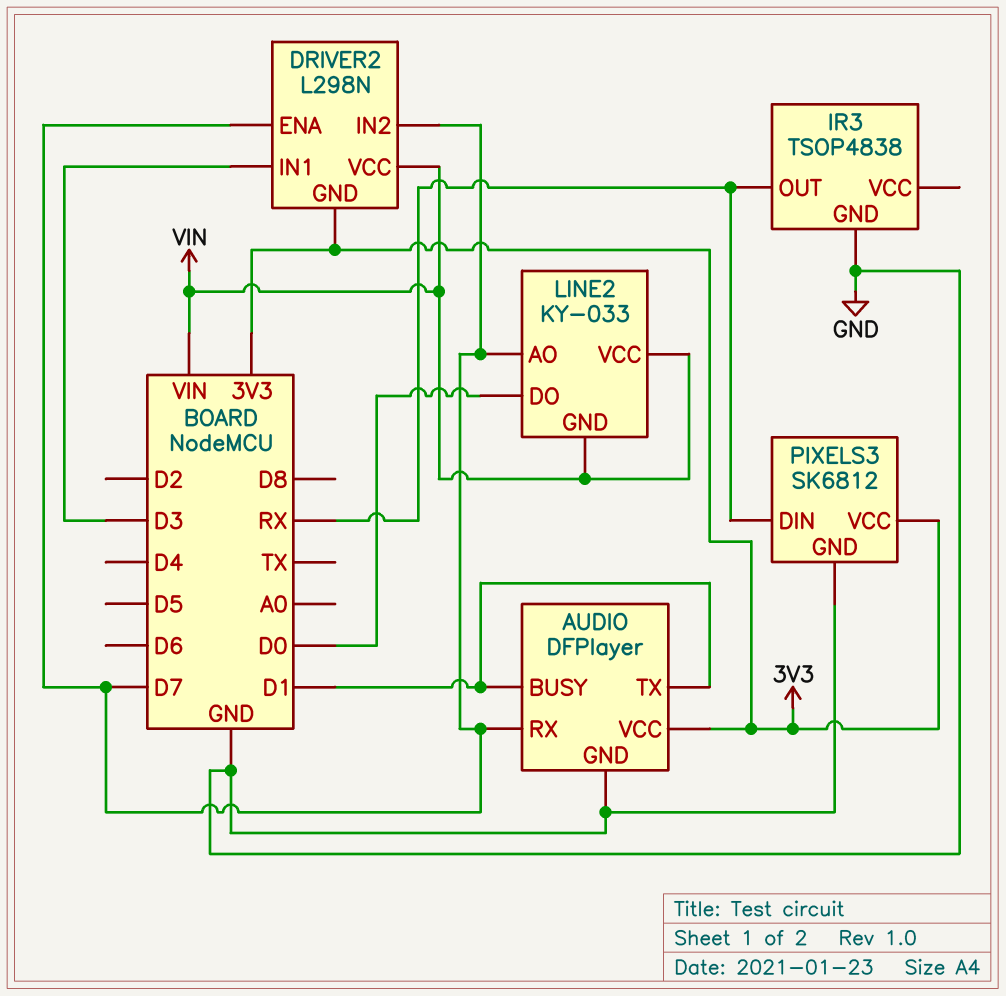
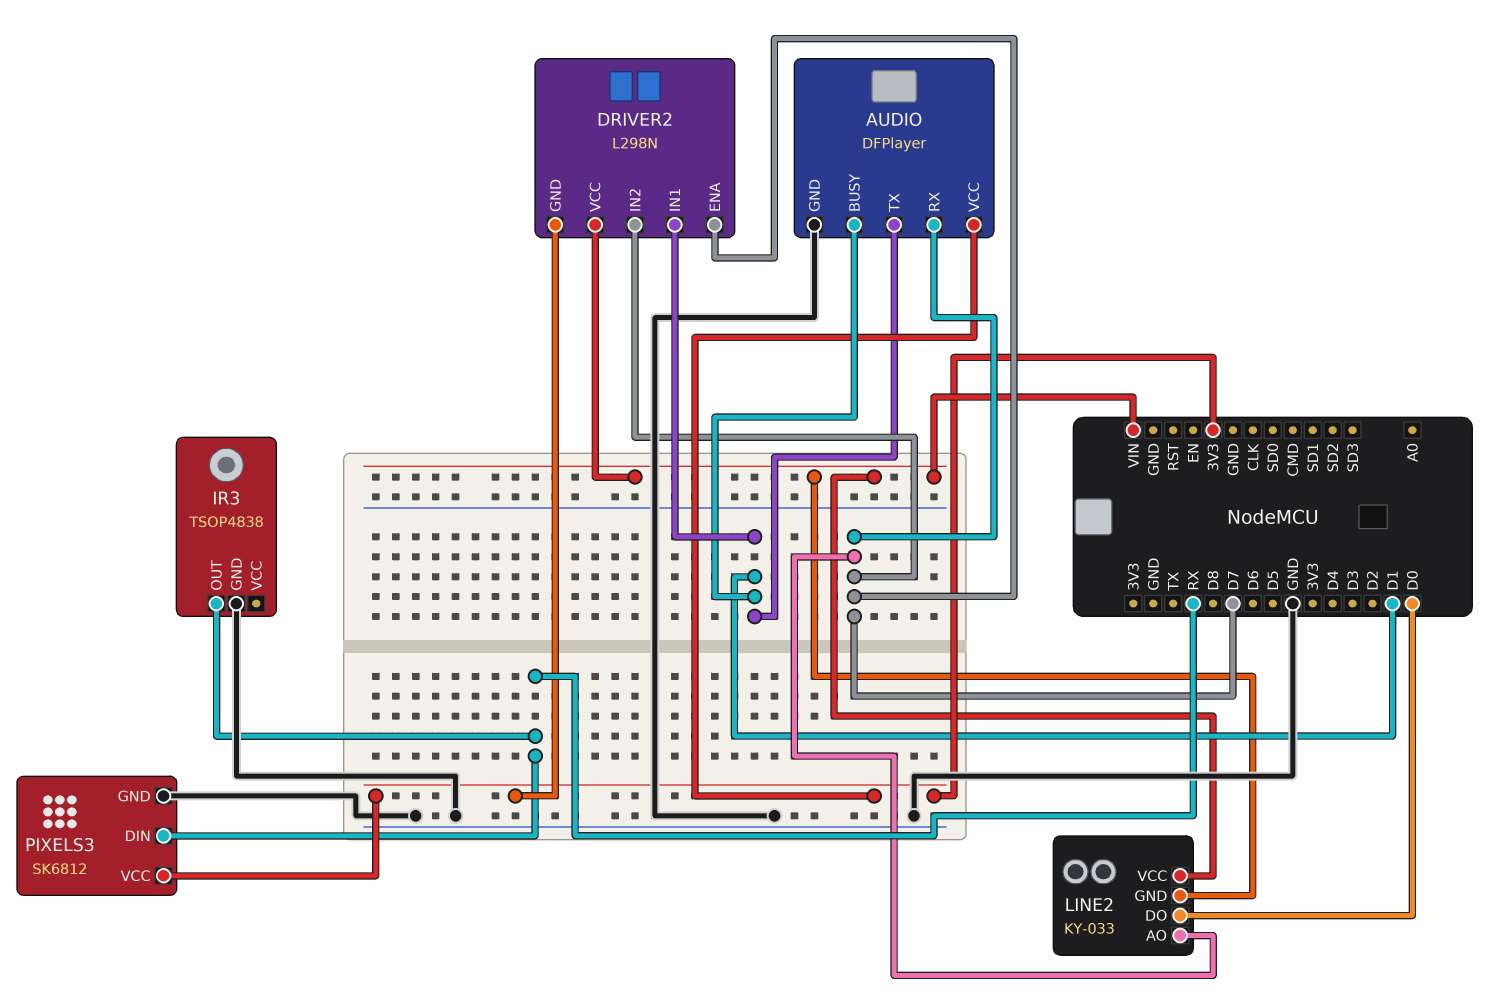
DRIVER2 pin IN1: D3 -> D1

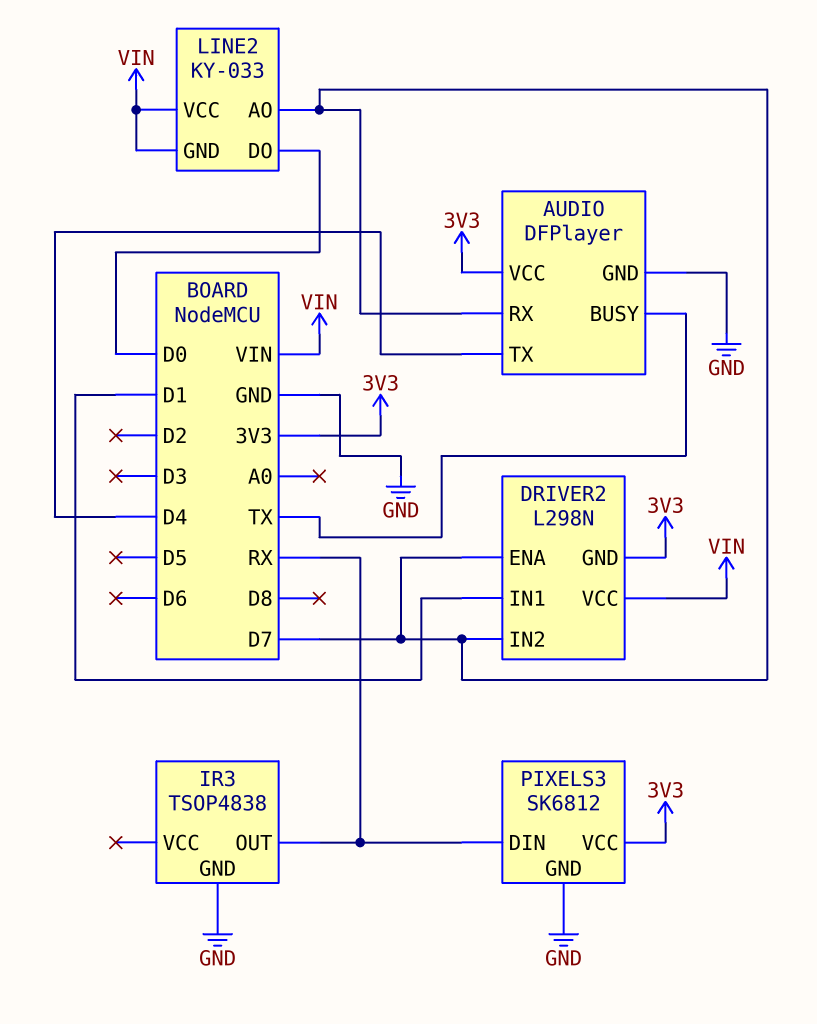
AUDIO pin BUSY: D1 -> TX
AUDIO pin TX: D1 -> D4

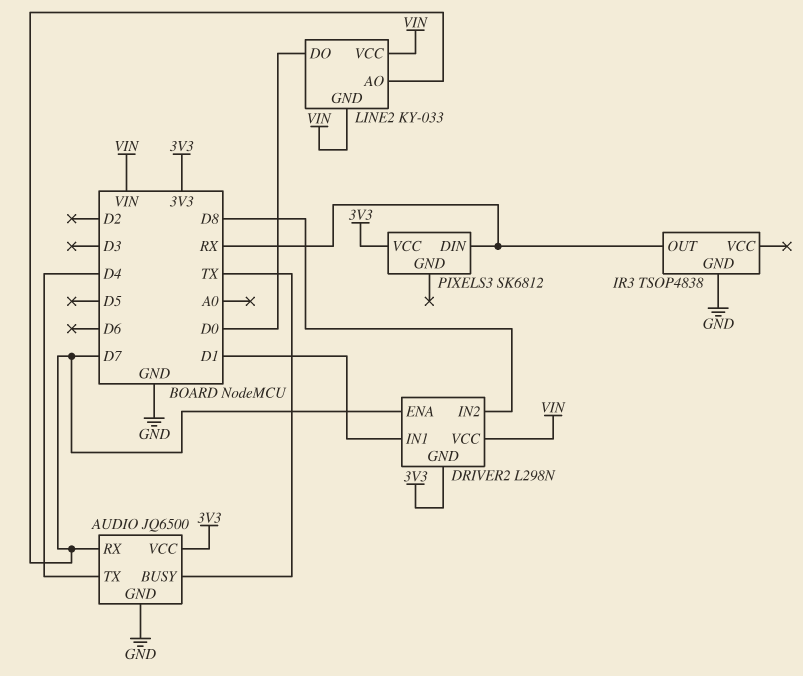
AUDIO: DFPlayer -> JQ6500
DRIVER2 pin IN2: D7 -> D8
PIXELS3 pin GND: GND -> none

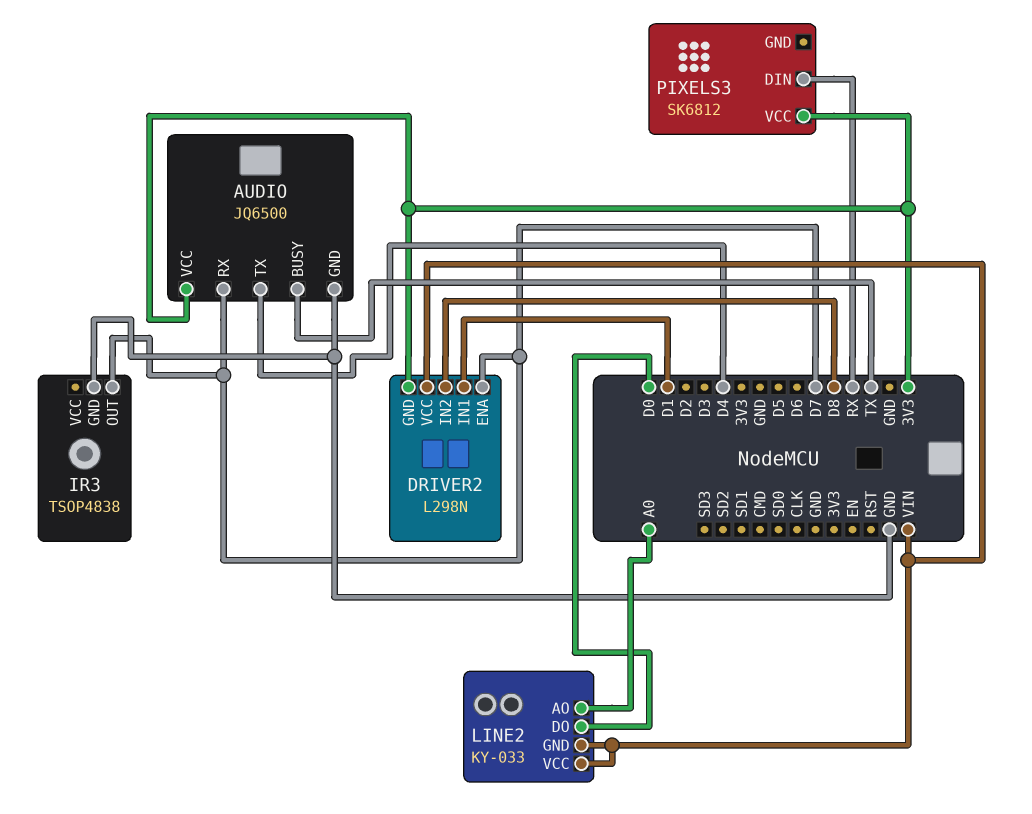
IR3 pin OUT: RX -> D7
LINE2 pin AO: D7 -> A0

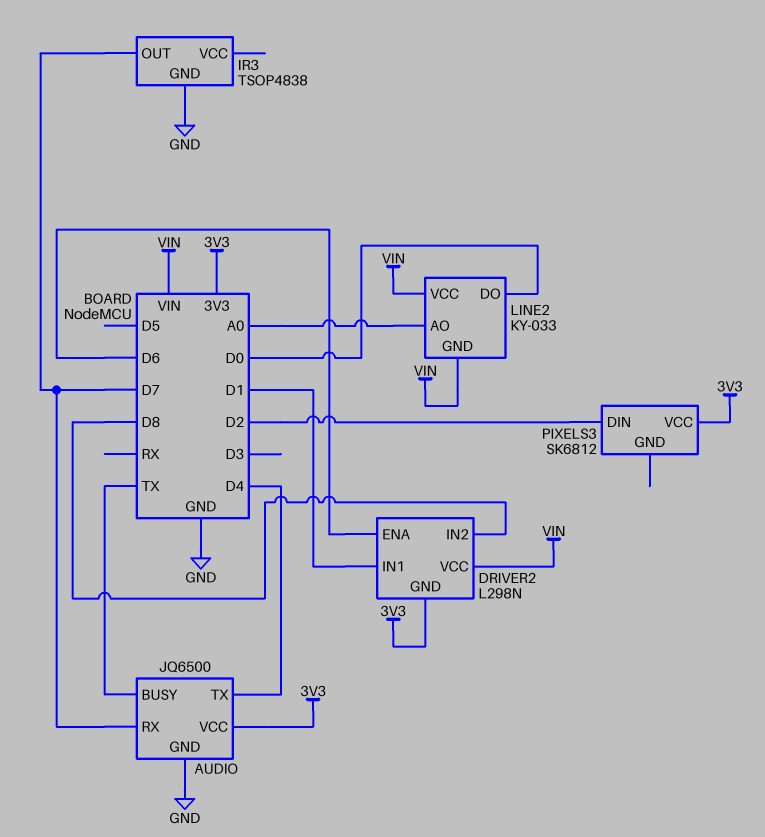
DRIVER2 pin ENA: D7 -> D6
PIXELS3 pin DIN: RX -> D2

